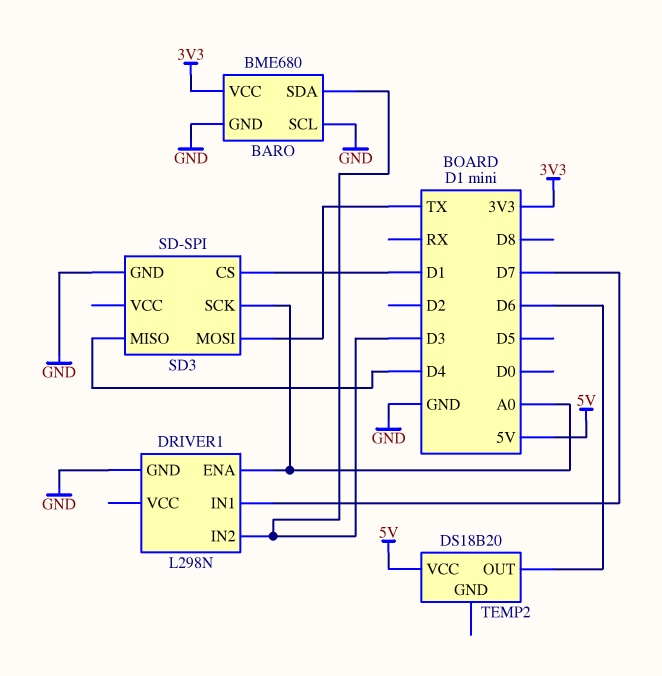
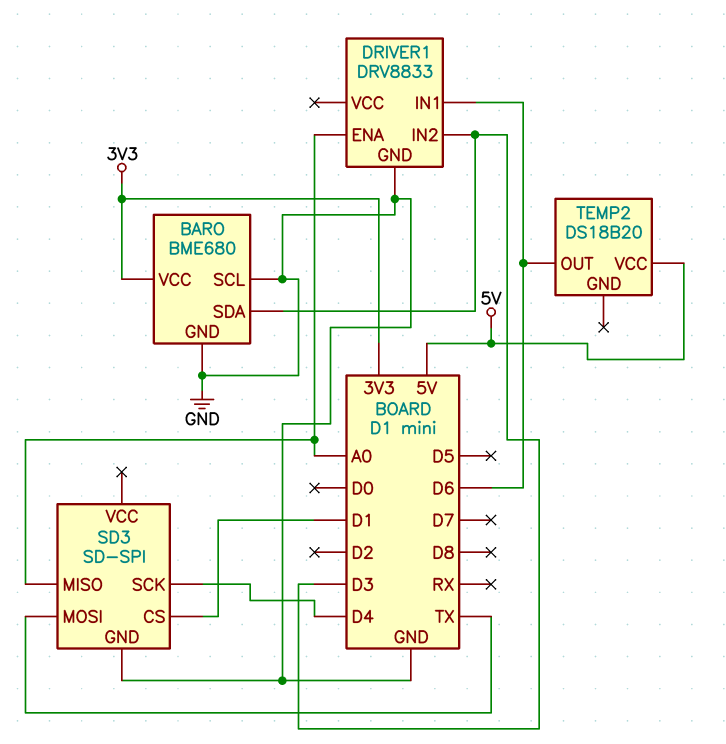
DRIVER1: L298N -> DRV8833
DRIVER1 pin IN1: D7 -> D6
SD3 pin MISO: D4 -> A0
SD3 pin SCK: A0 -> D4

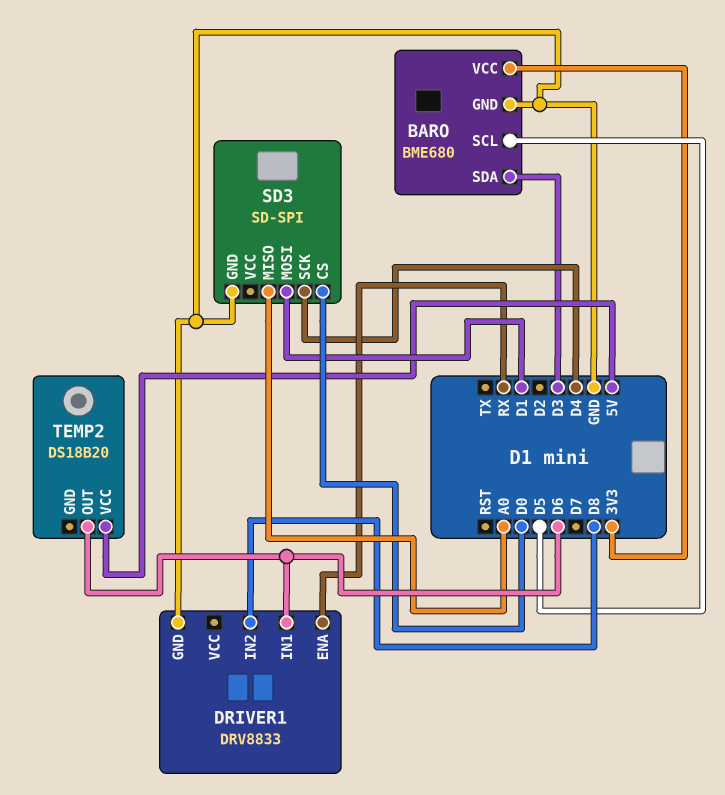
BARO pin SCL: GND -> D5
DRIVER1 pin ENA: A0 -> RX
DRIVER1 pin IN2: D3 -> D8
SD3 pin CS: D1 -> D0
SD3 pin MOSI: TX -> D1

